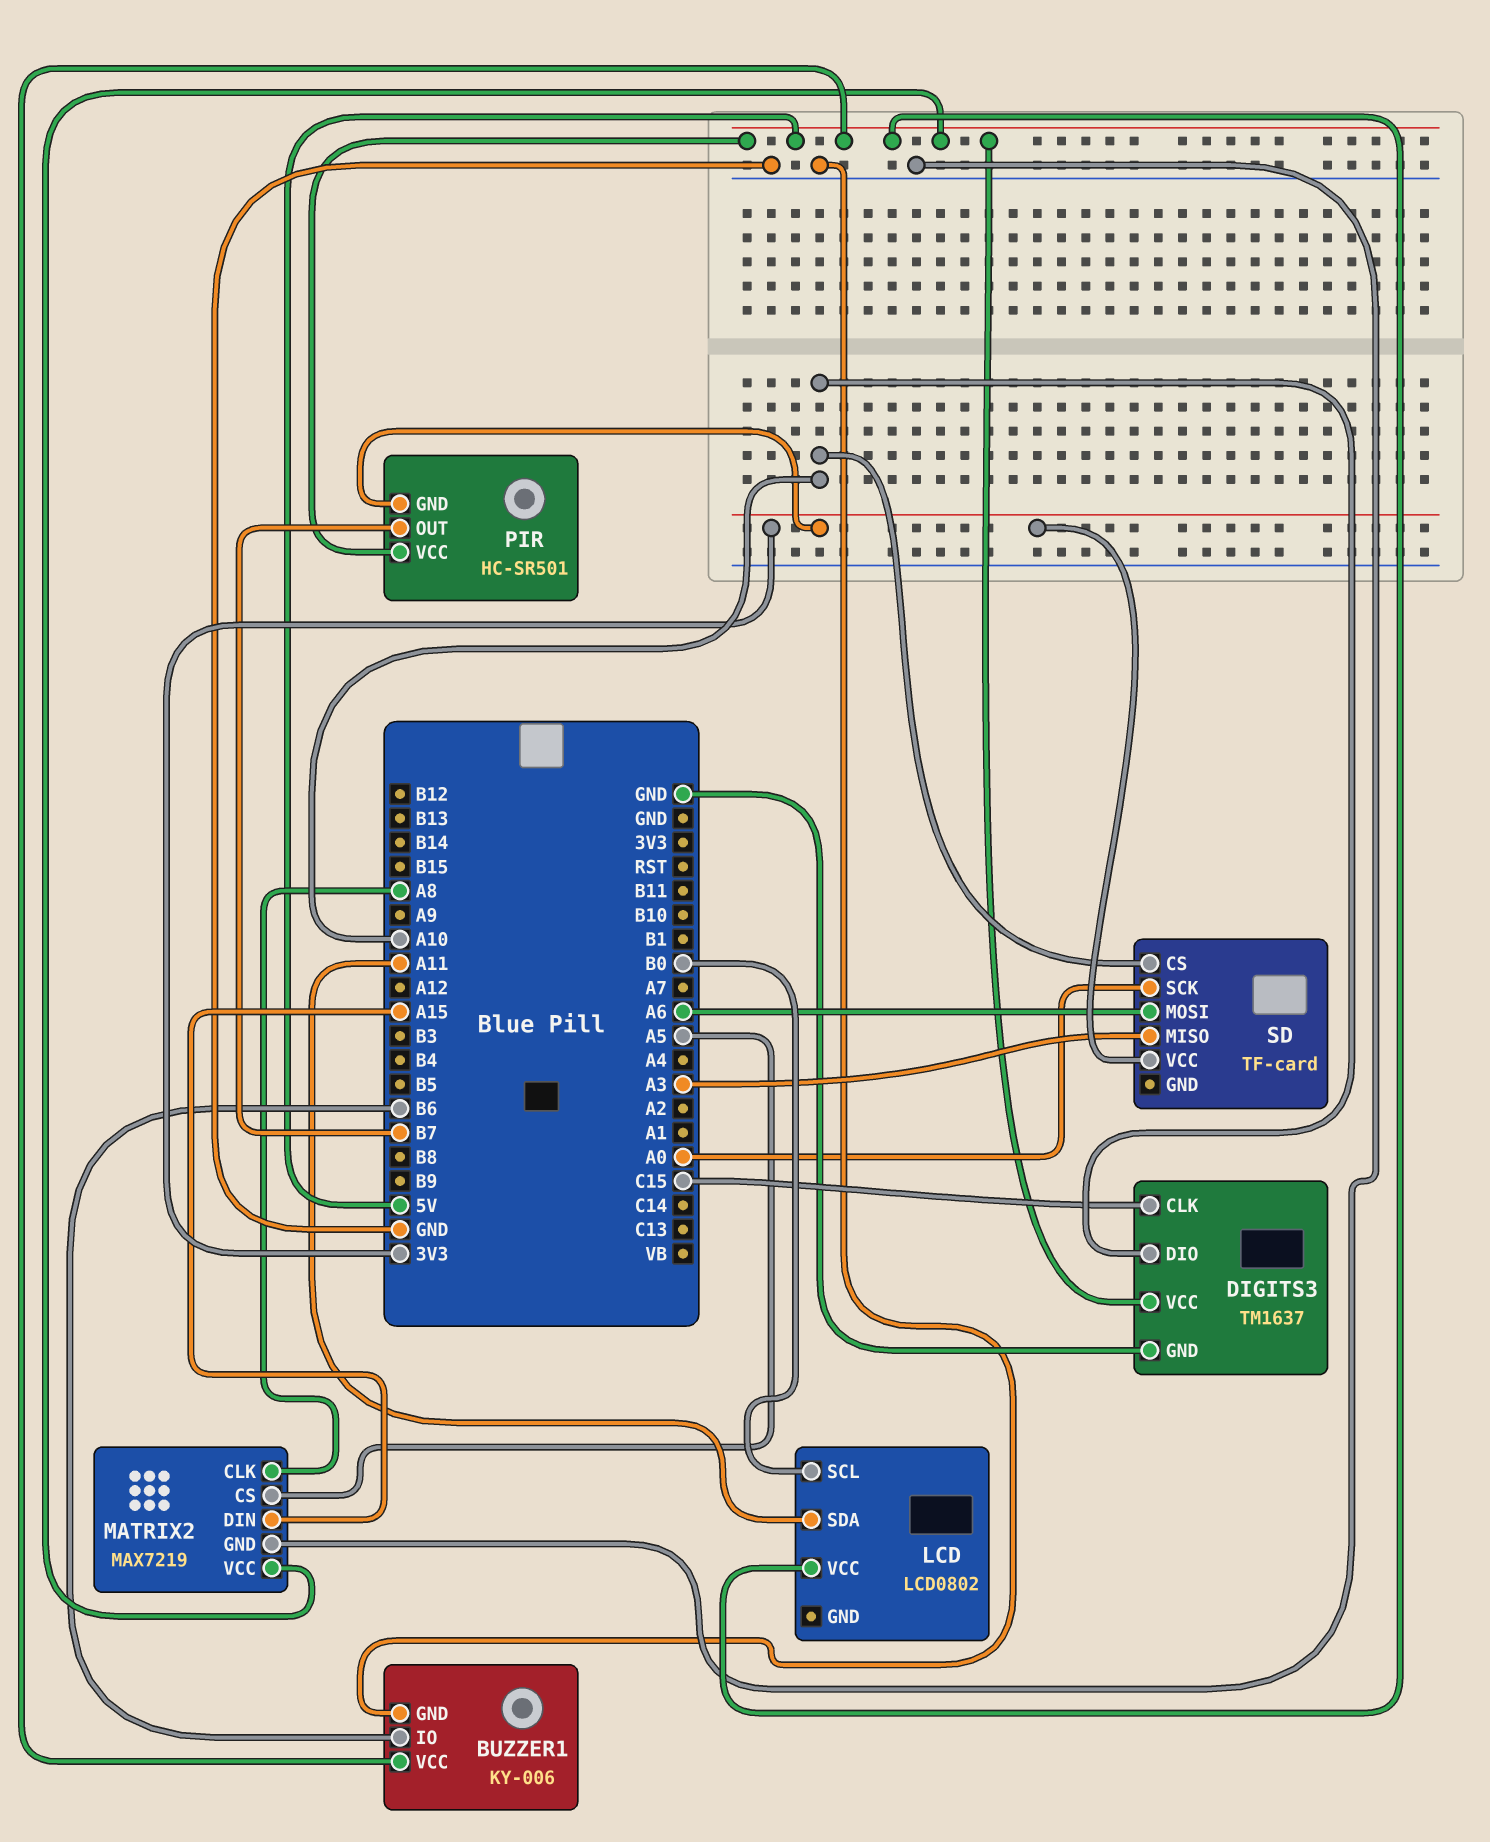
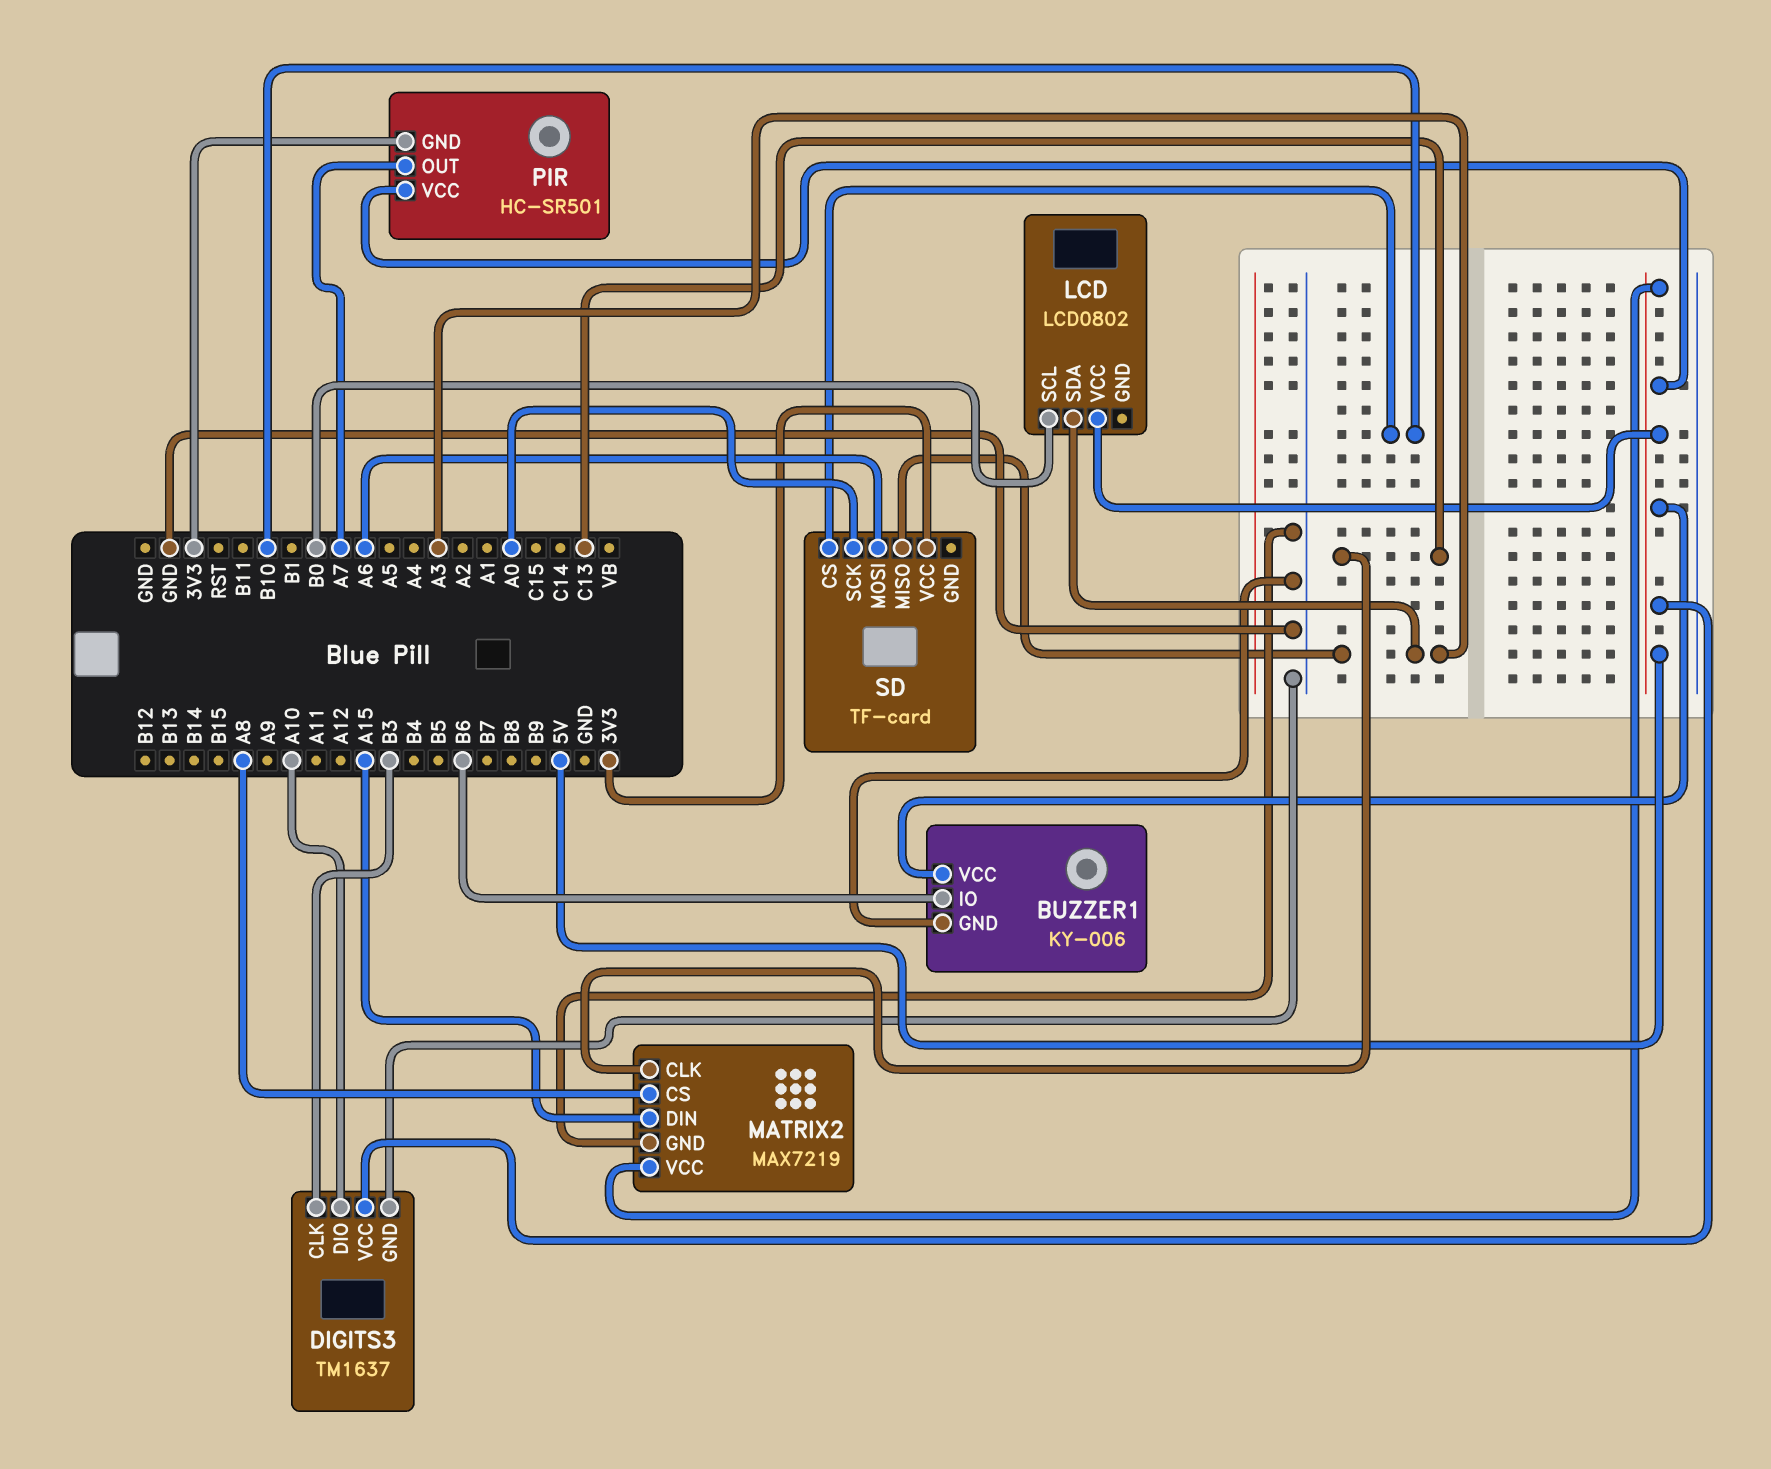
DIGITS3 pin CLK: C15 -> B3
LCD pin SDA: A11 -> A3
MATRIX2 pin CLK: A8 -> C13
MATRIX2 pin CS: A5 -> A8
PIR pin OUT: B7 -> A7
SD pin CS: A10 -> B10

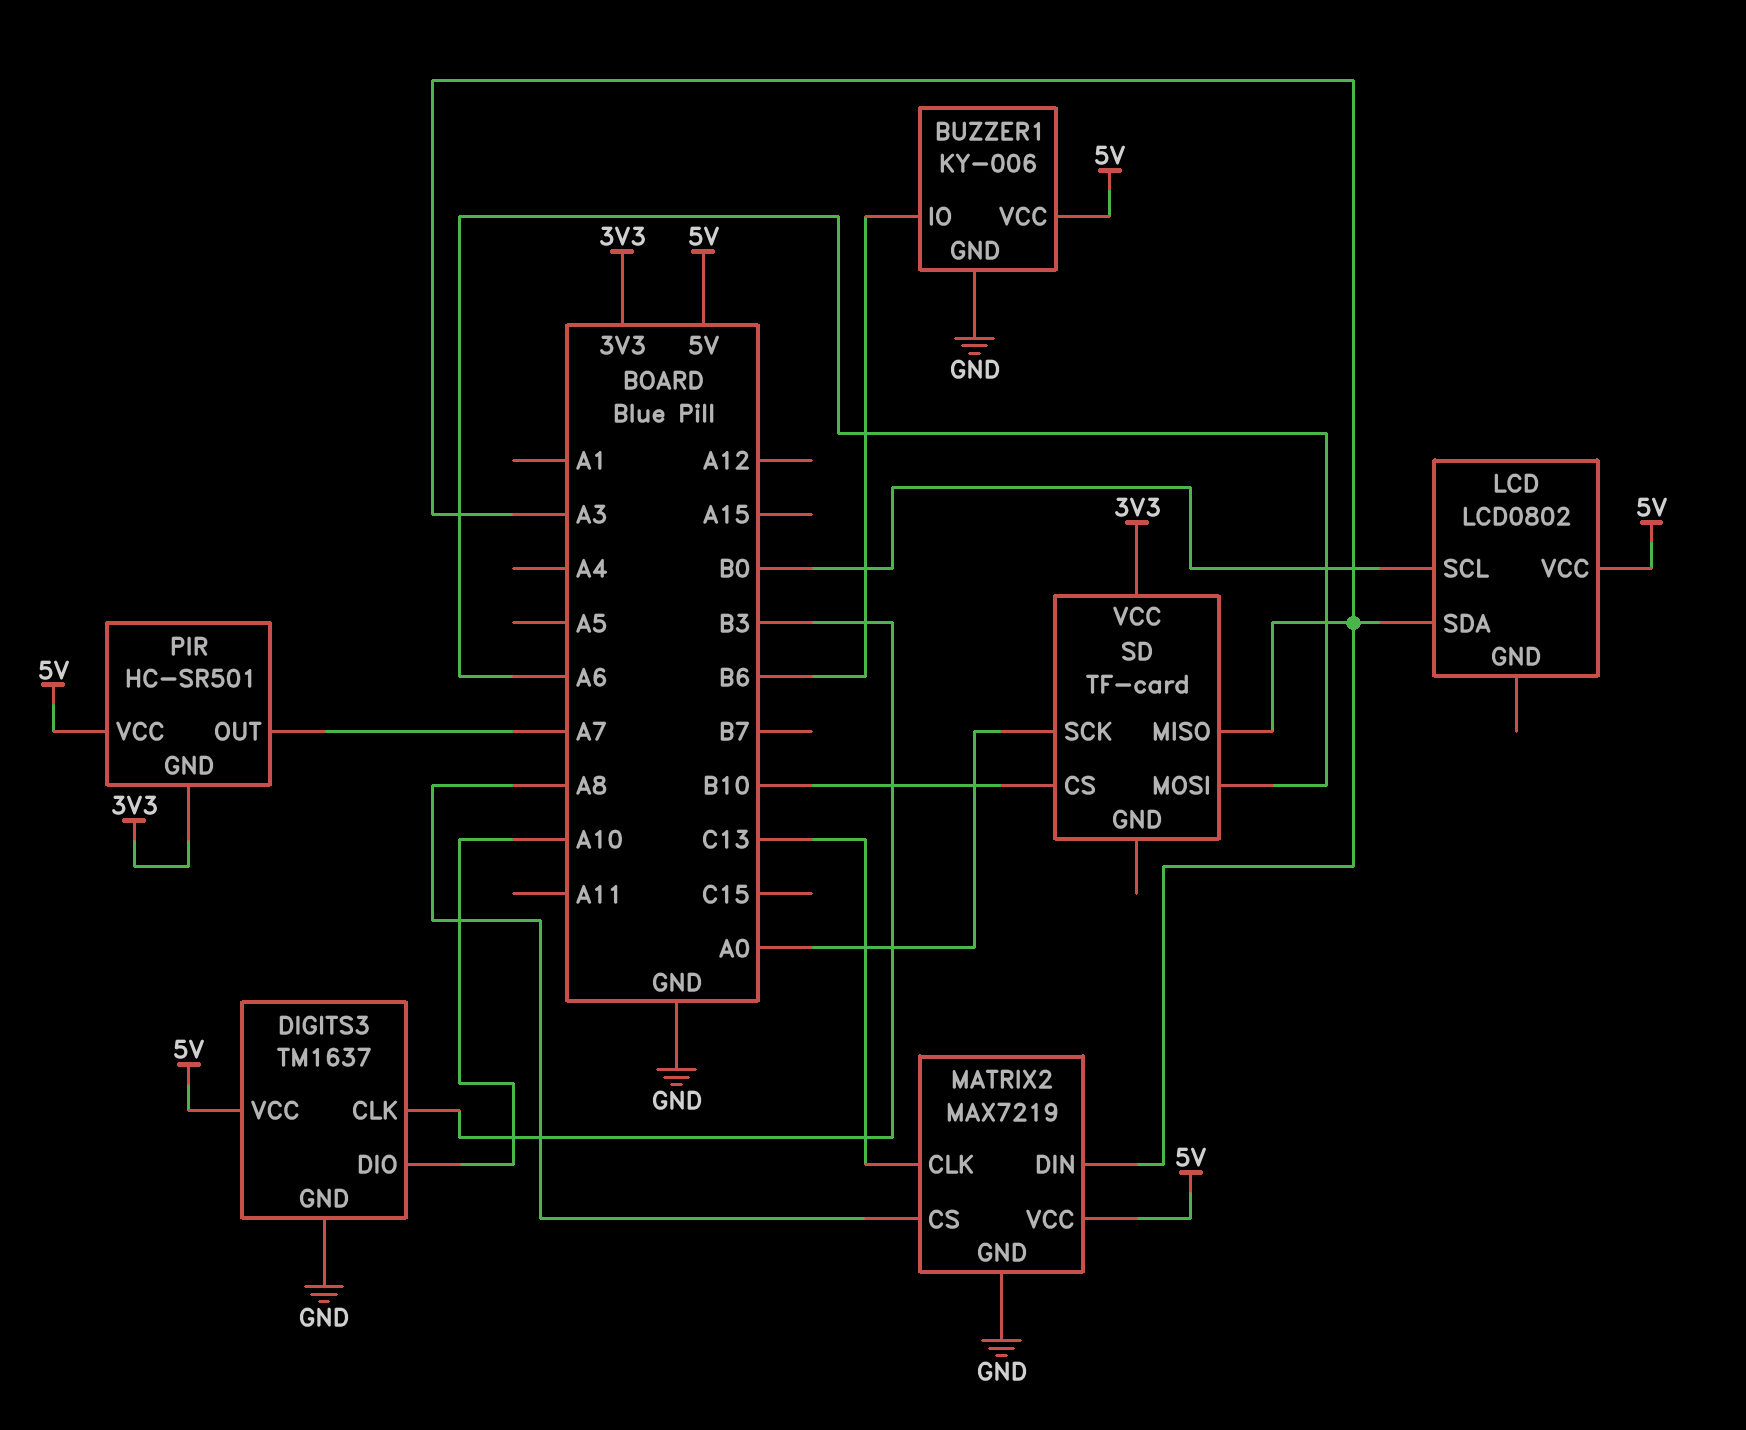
MATRIX2 pin DIN: A15 -> A3

